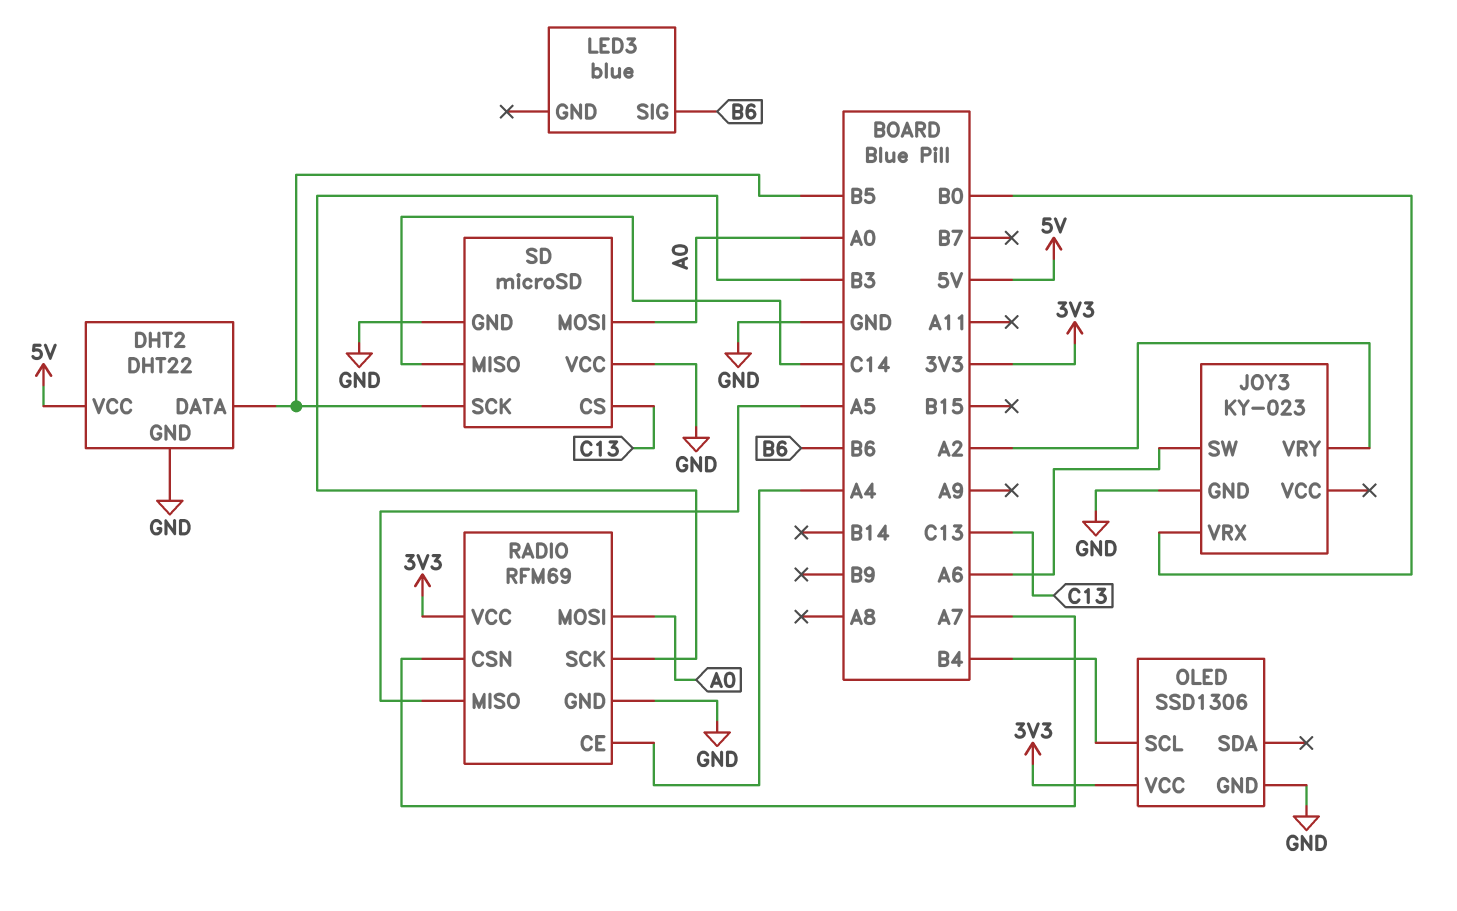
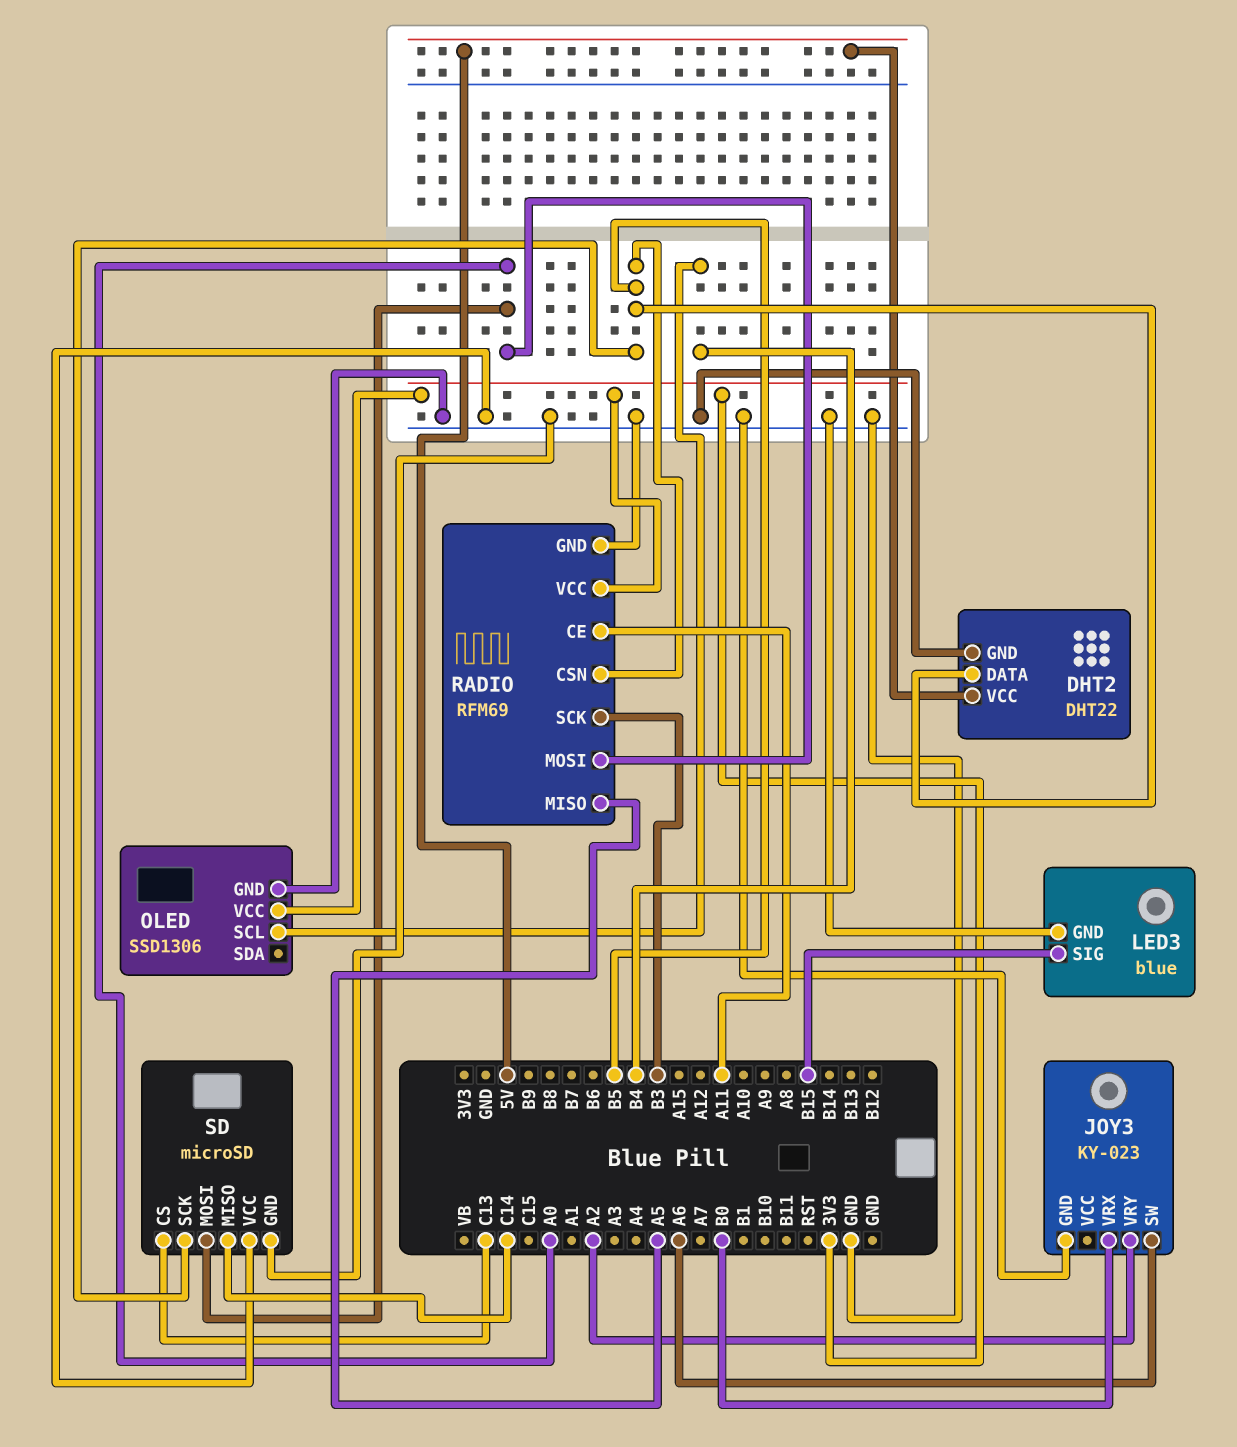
LED3 pin GND: none -> GND
LED3 pin SIG: B6 -> B15
RADIO pin CE: A4 -> A11
RADIO pin CSN: A7 -> B5

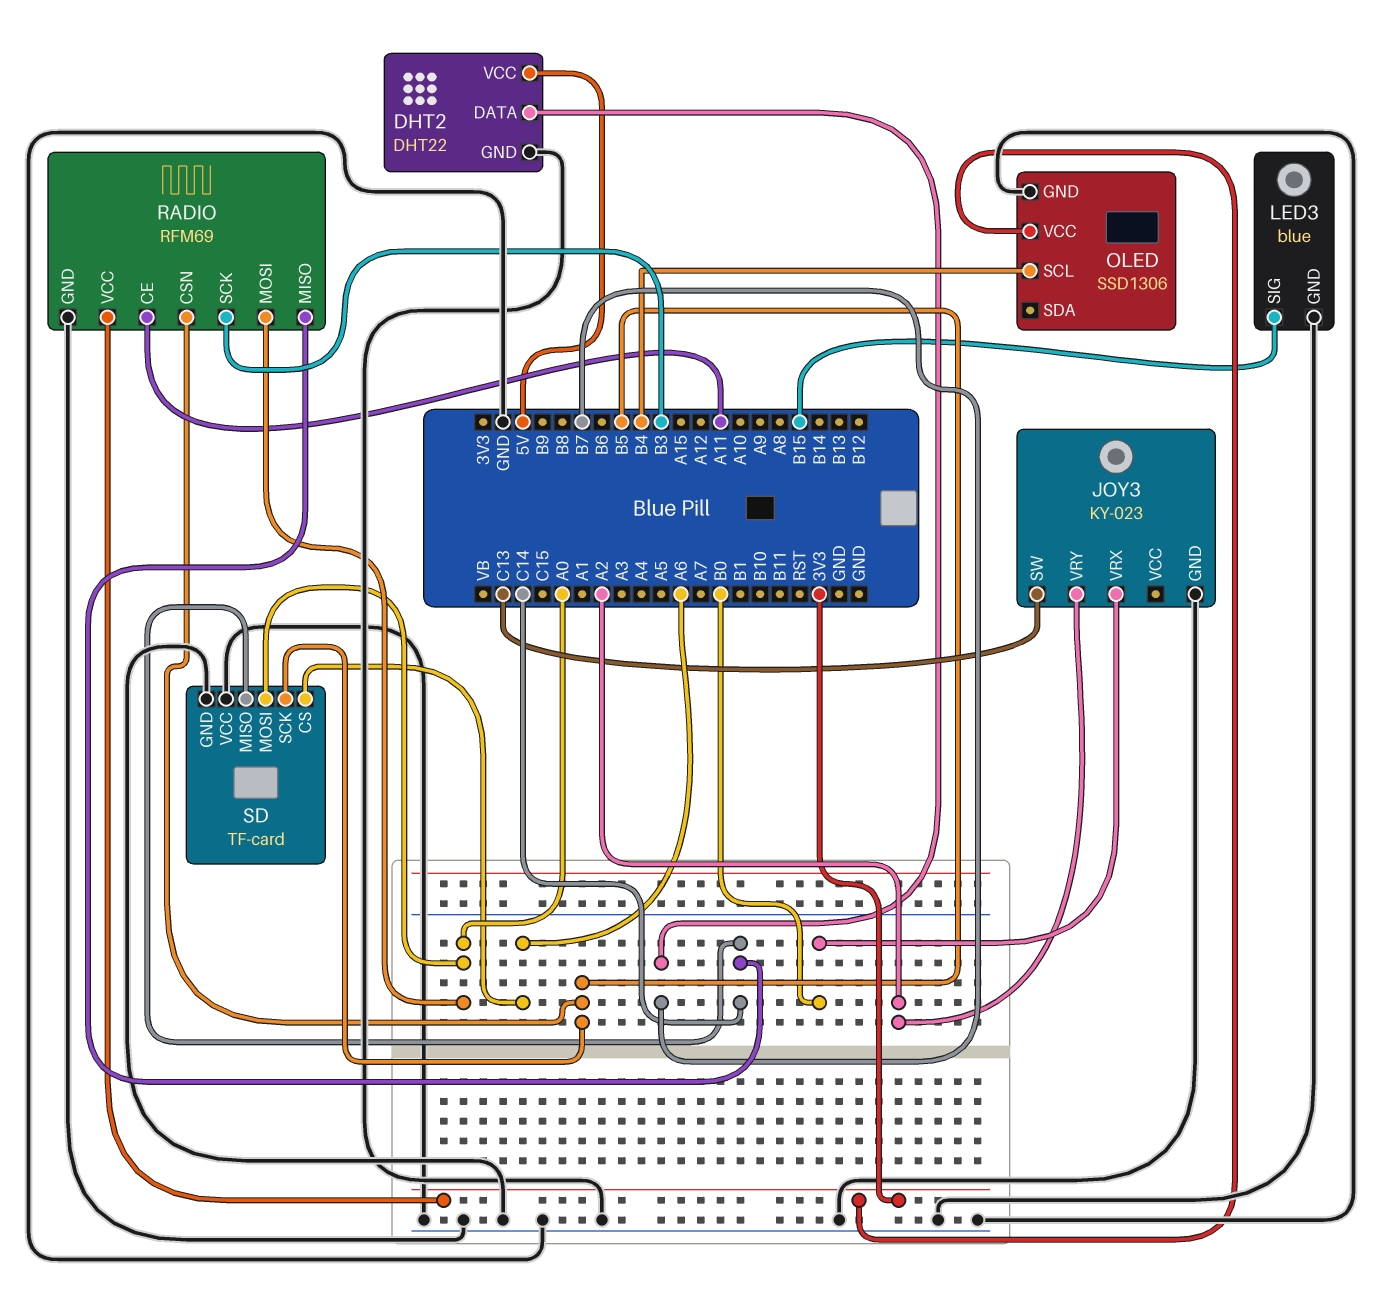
DHT2 pin DATA: B5 -> B7
JOY3 pin SW: A6 -> C13
RADIO pin MISO: A5 -> C14
SD: microSD -> TF-card
SD pin CS: C13 -> A6

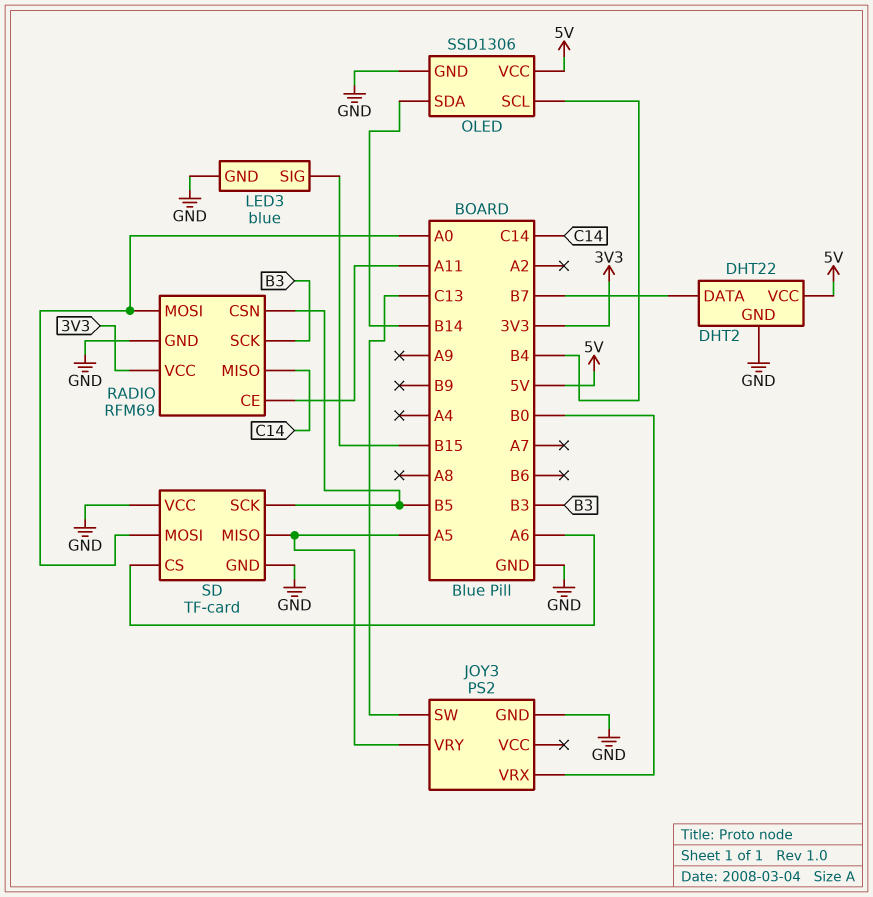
JOY3: KY-023 -> PS2
JOY3 pin VRY: A2 -> A5
OLED pin SDA: none -> B14
OLED pin VCC: 3V3 -> 5V
SD pin MISO: C14 -> A5

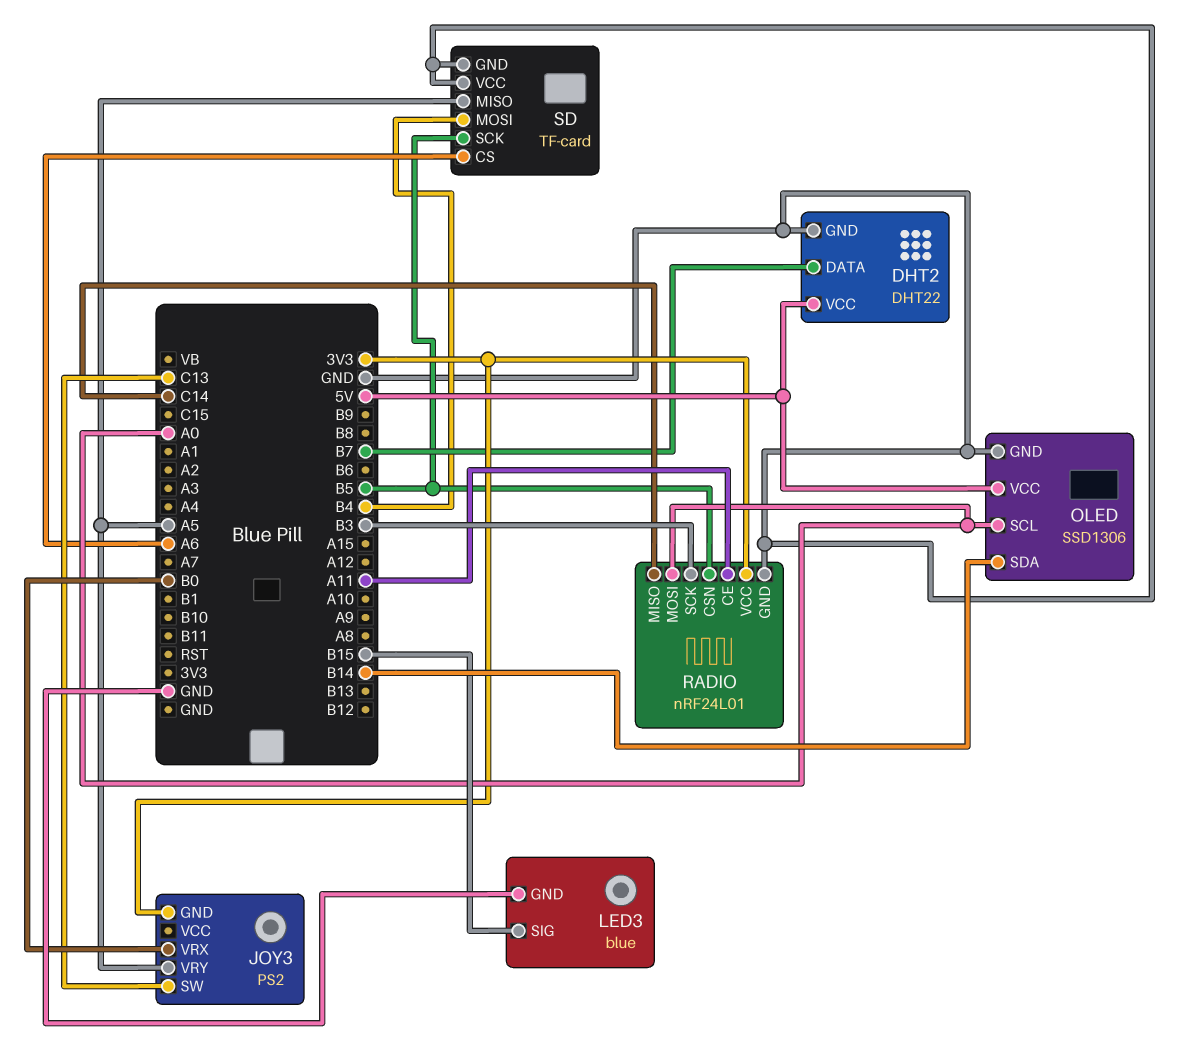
JOY3 pin GND: GND -> 3V3
OLED pin SCL: B4 -> A0
RADIO: RFM69 -> nRF24L01
SD pin MOSI: A0 -> B4

